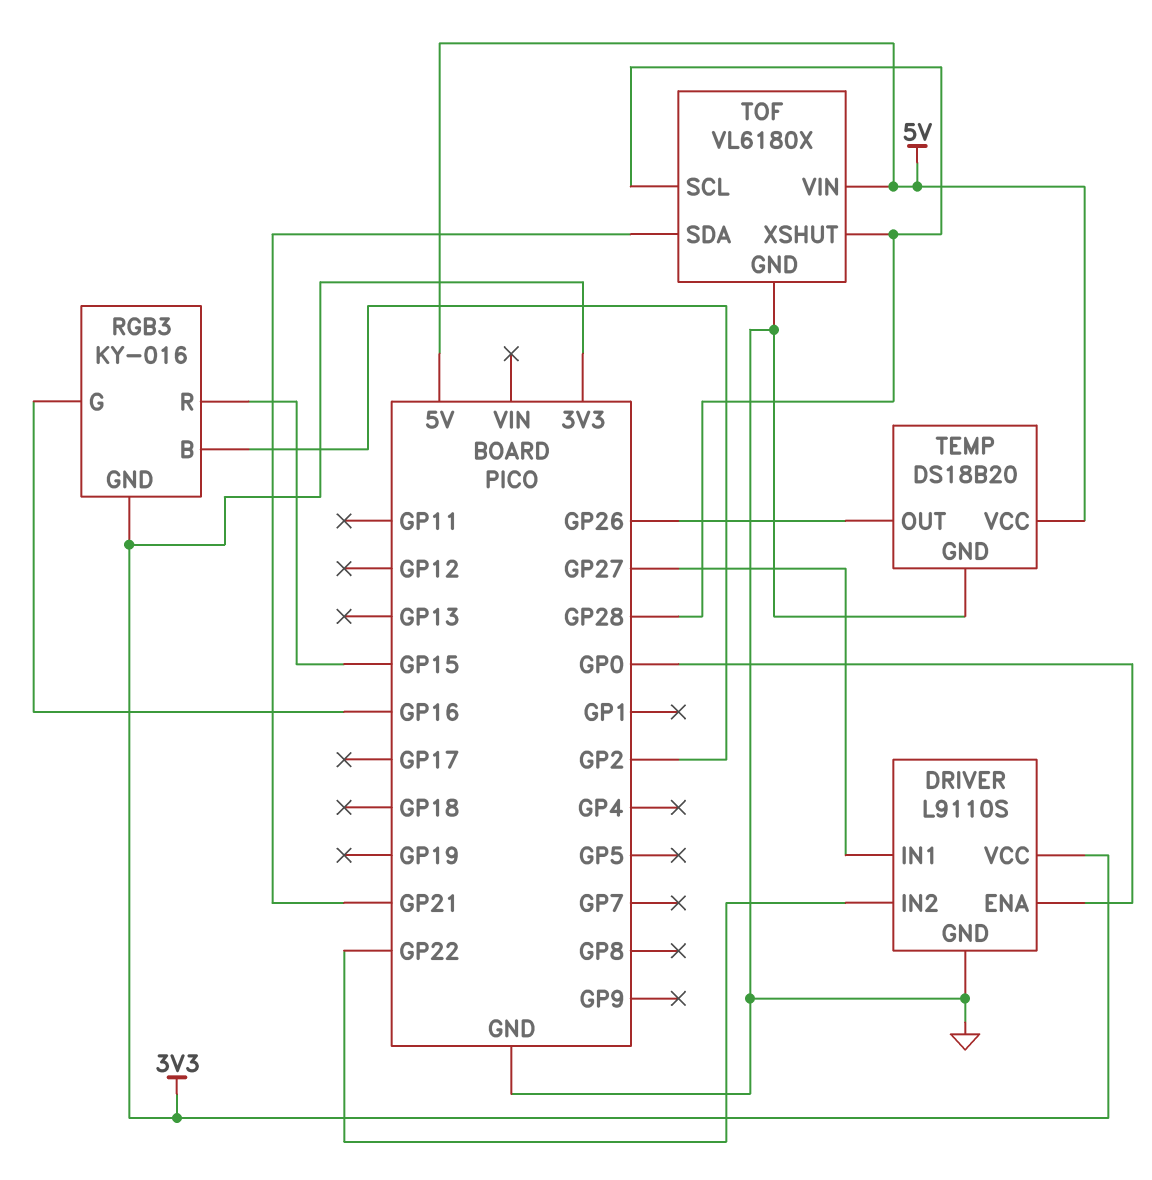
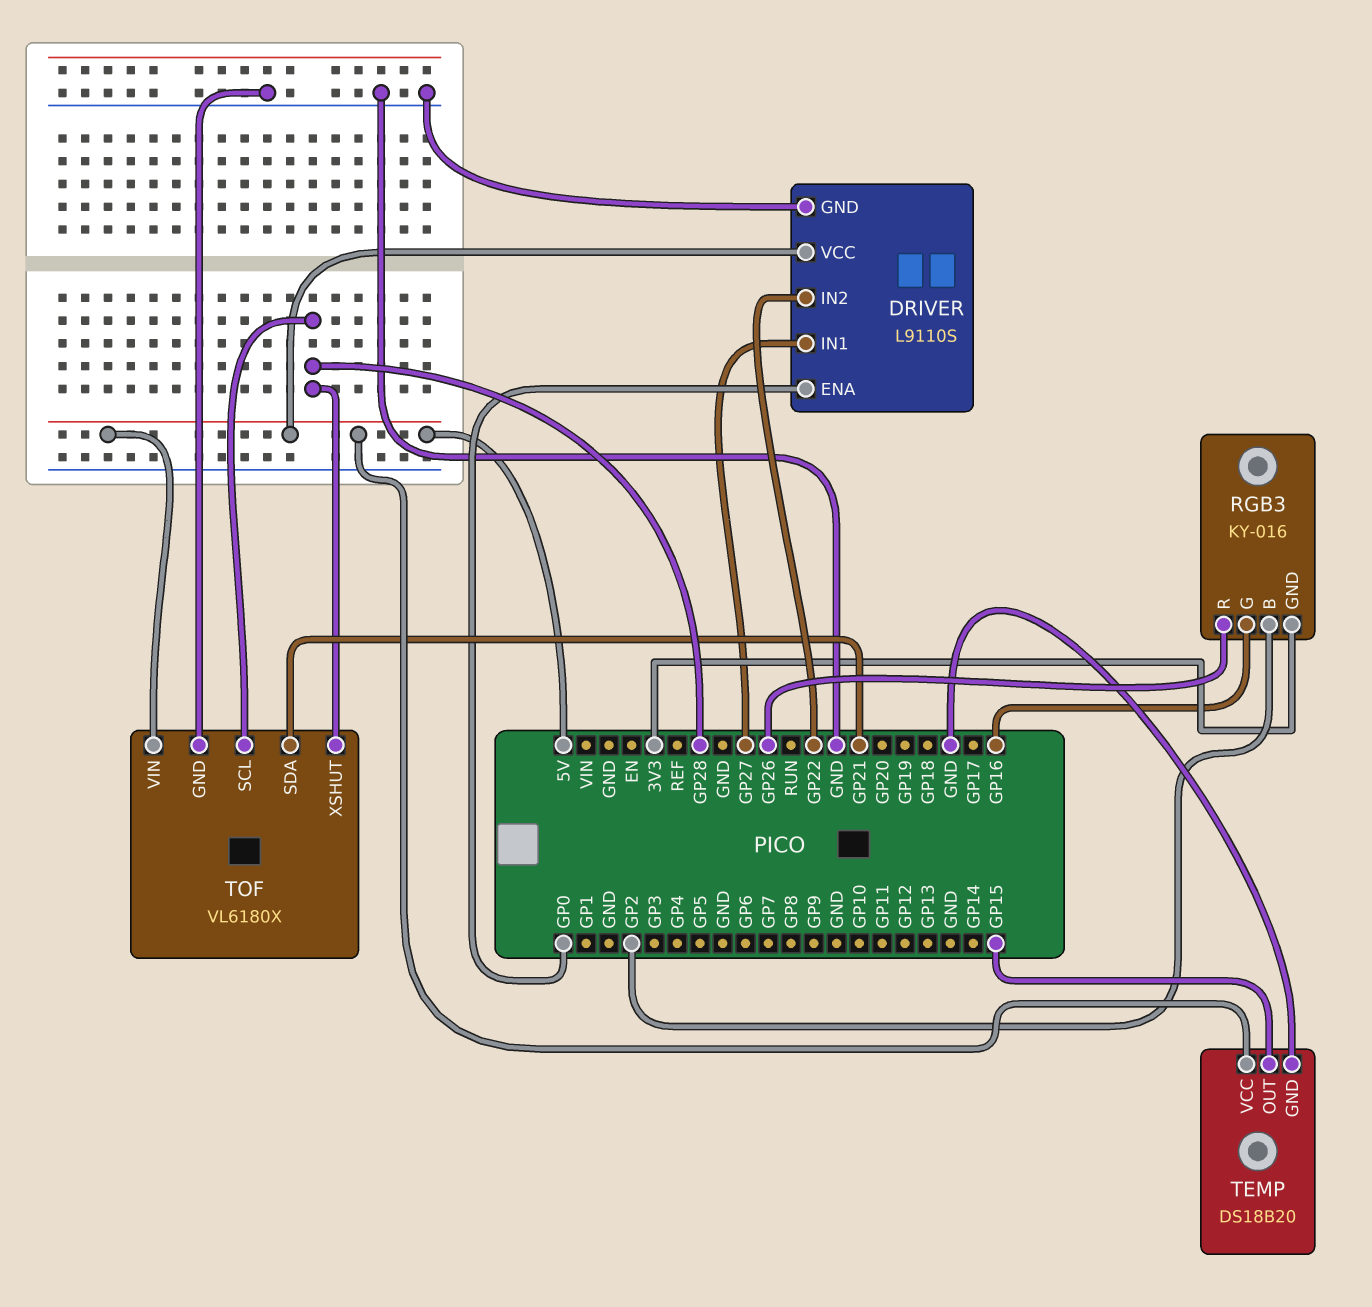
DRIVER pin VCC: 3V3 -> 5V
RGB3 pin R: GP15 -> GP26
TEMP pin OUT: GP26 -> GP15

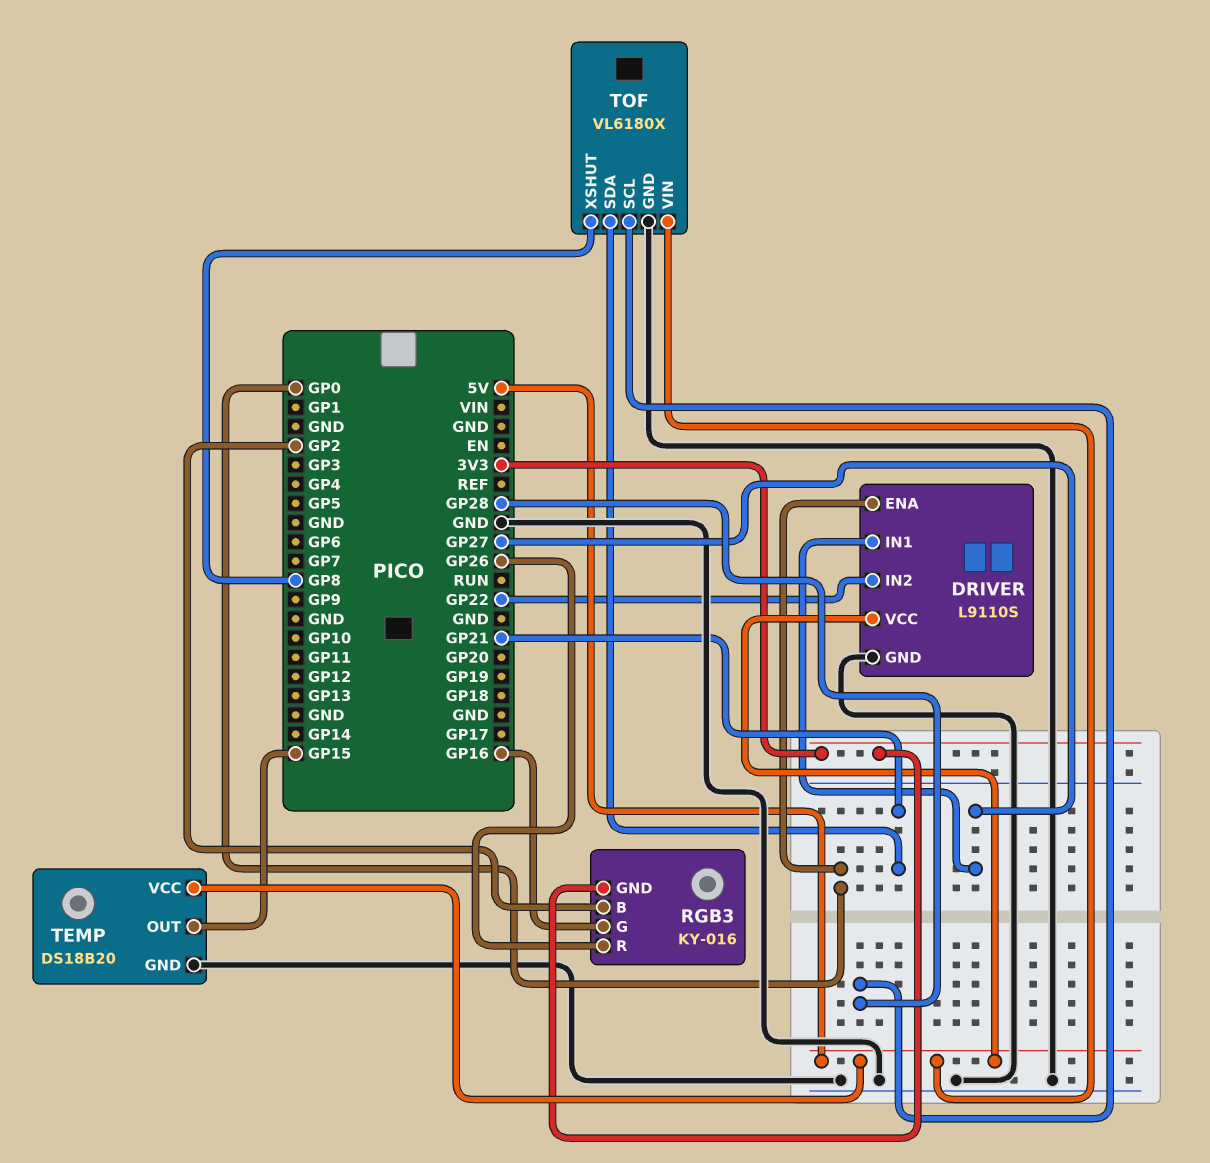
TOF pin XSHUT: GP28 -> GP8

